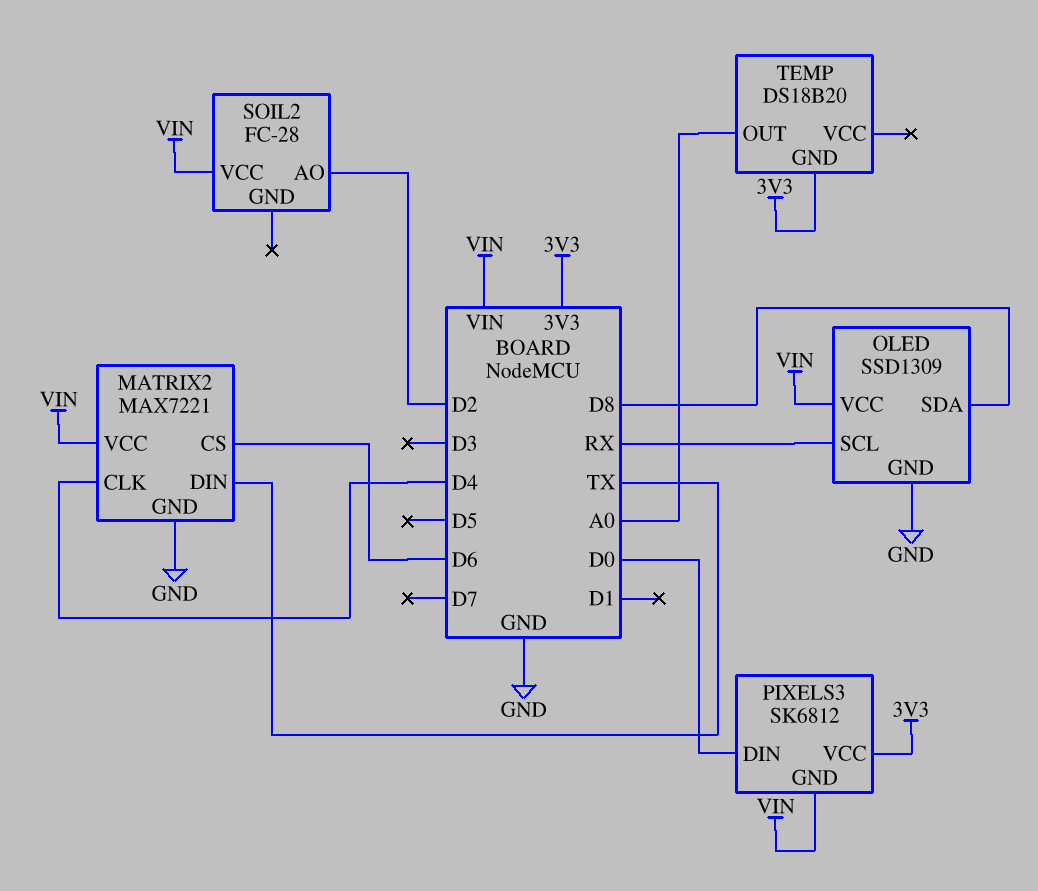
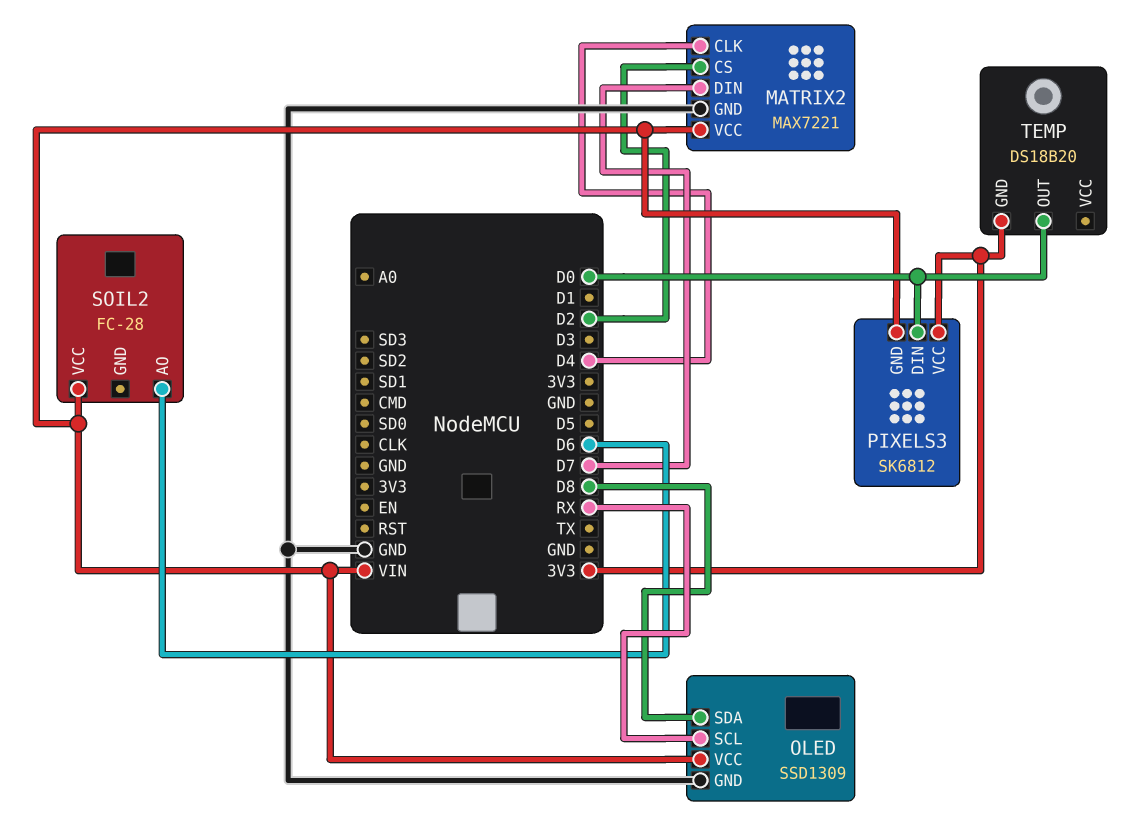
MATRIX2 pin CS: D6 -> D2
MATRIX2 pin DIN: TX -> D7
SOIL2 pin AO: D2 -> D6
TEMP pin OUT: A0 -> D0

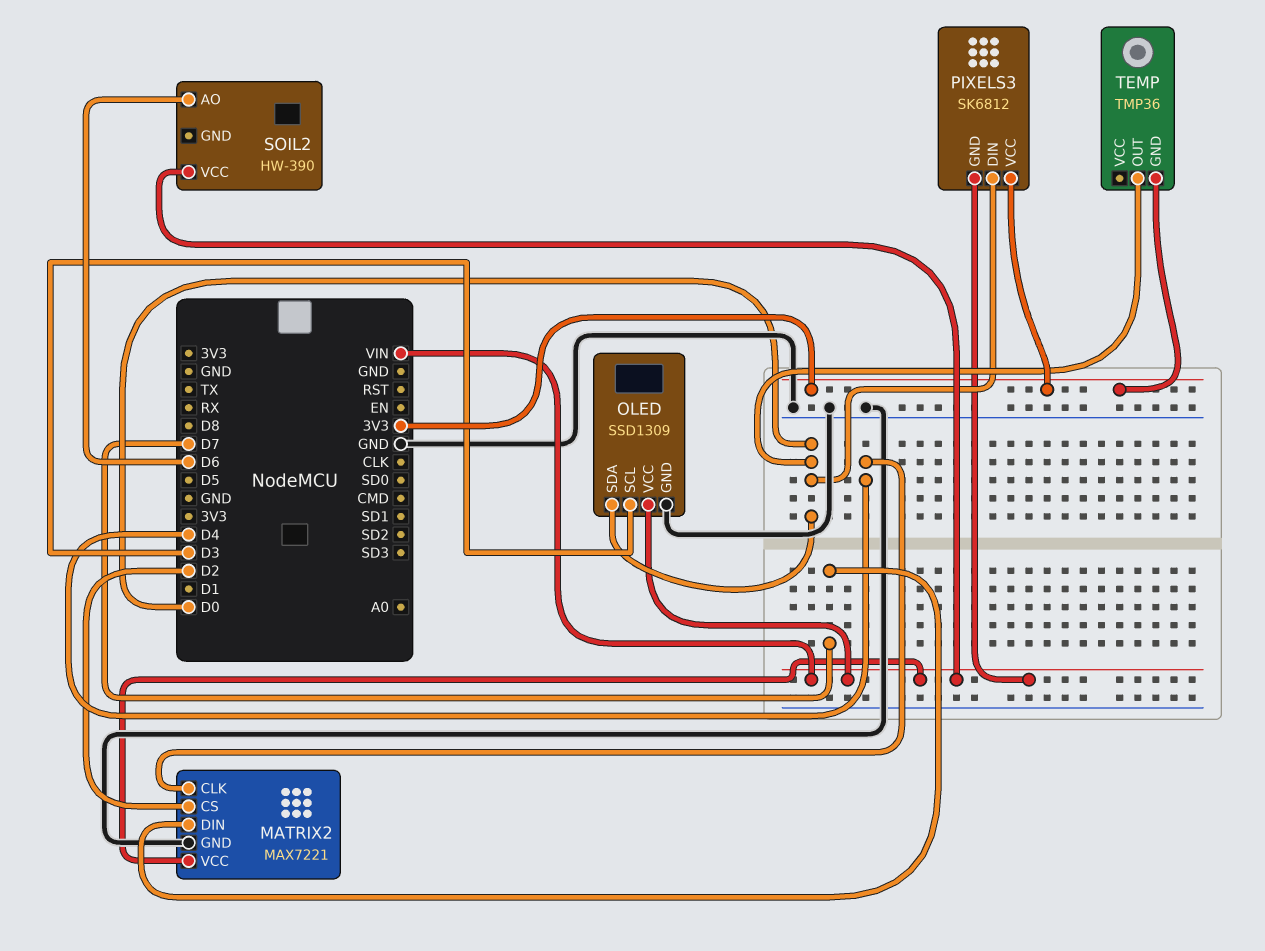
OLED pin SCL: RX -> D3
OLED pin SDA: D8 -> D0
SOIL2: FC-28 -> HW-390
TEMP: DS18B20 -> TMP36

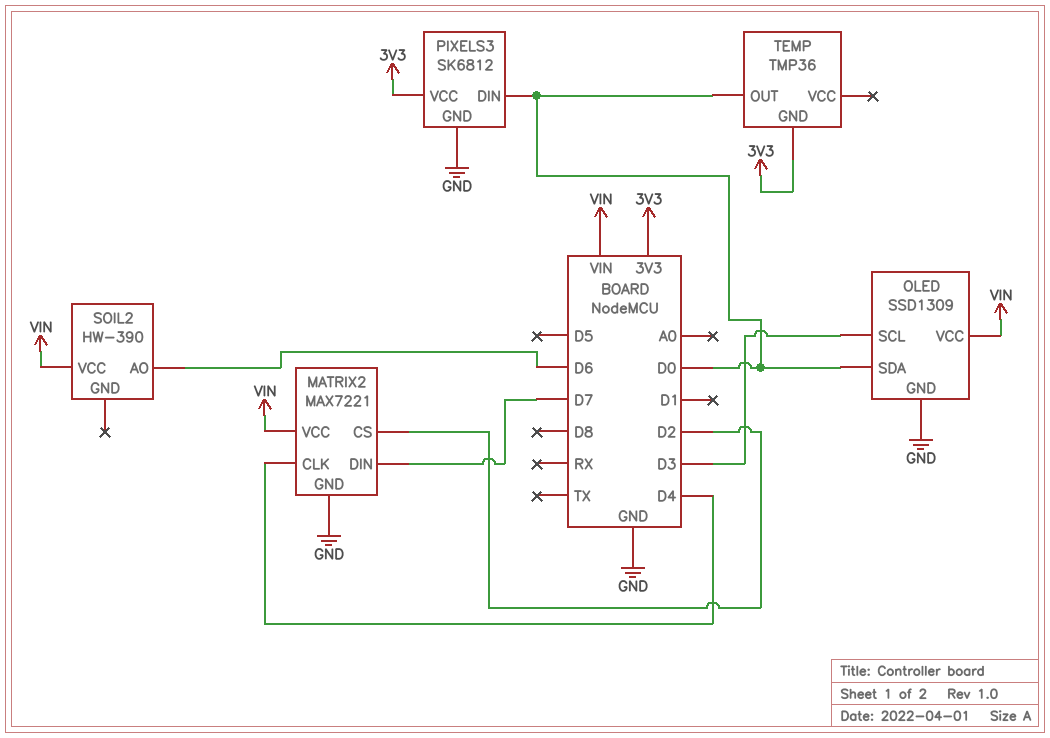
PIXELS3 pin GND: VIN -> GND

